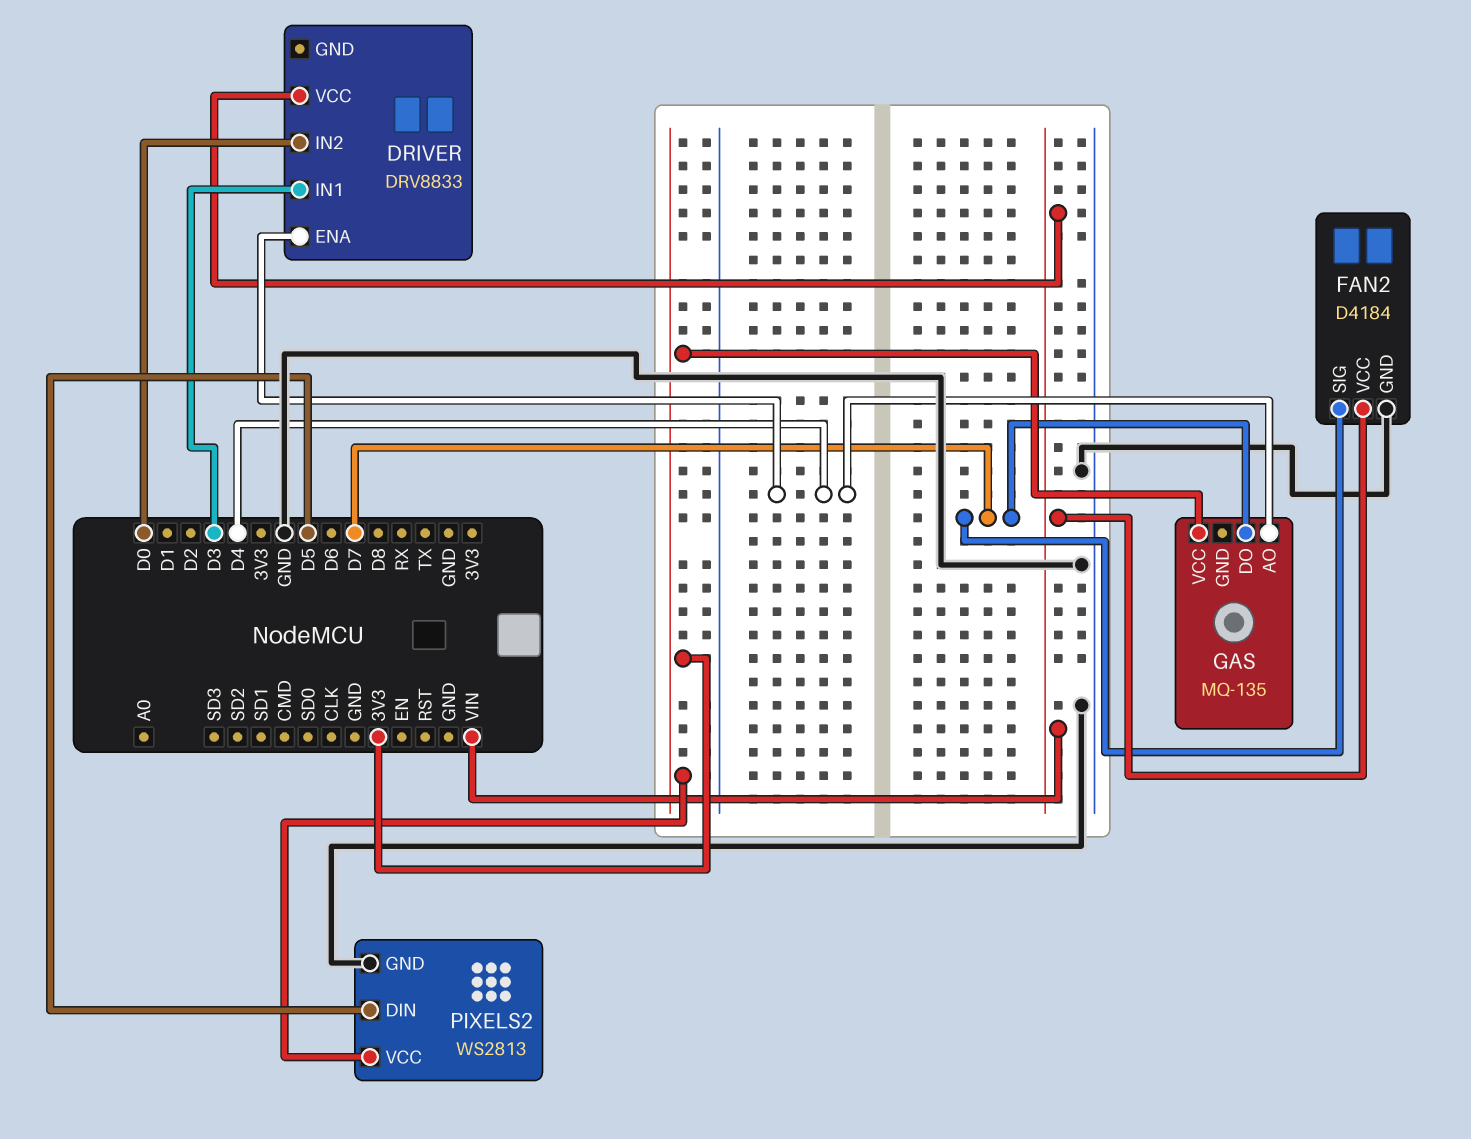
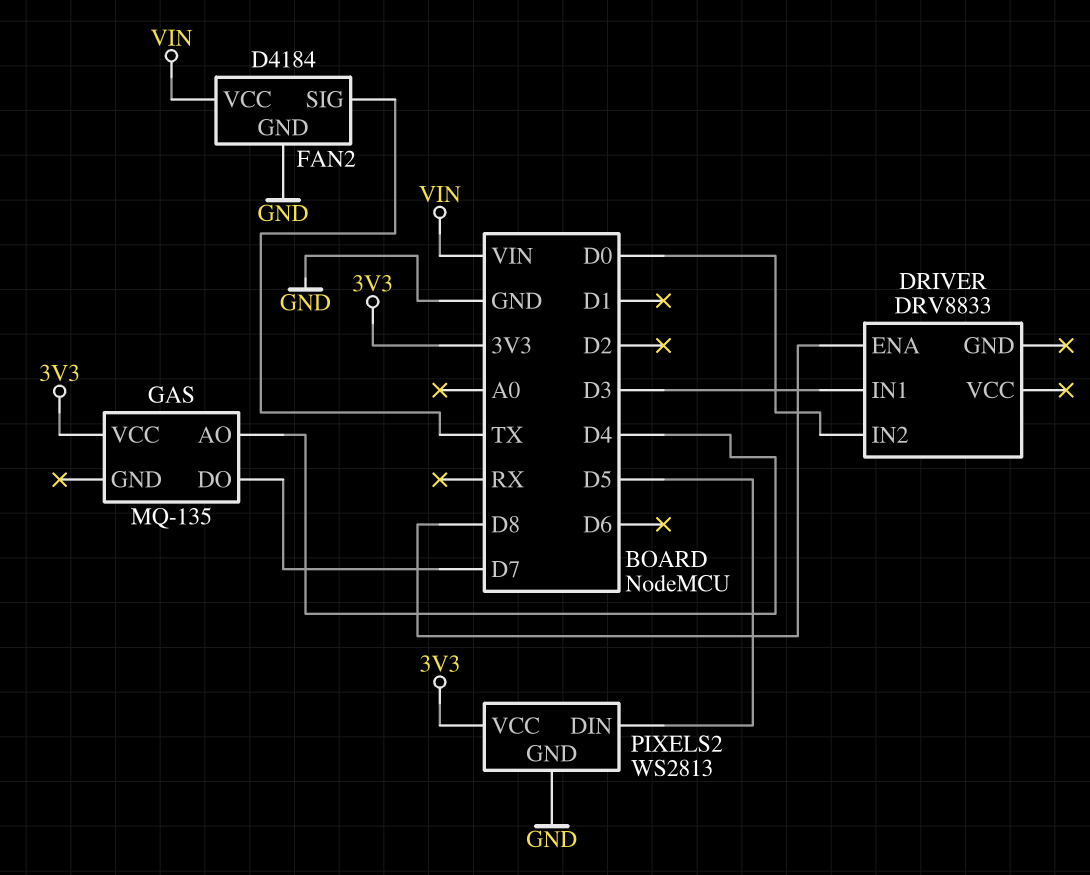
DRIVER pin ENA: D4 -> D8
DRIVER pin VCC: VIN -> none
FAN2 pin SIG: D7 -> TX

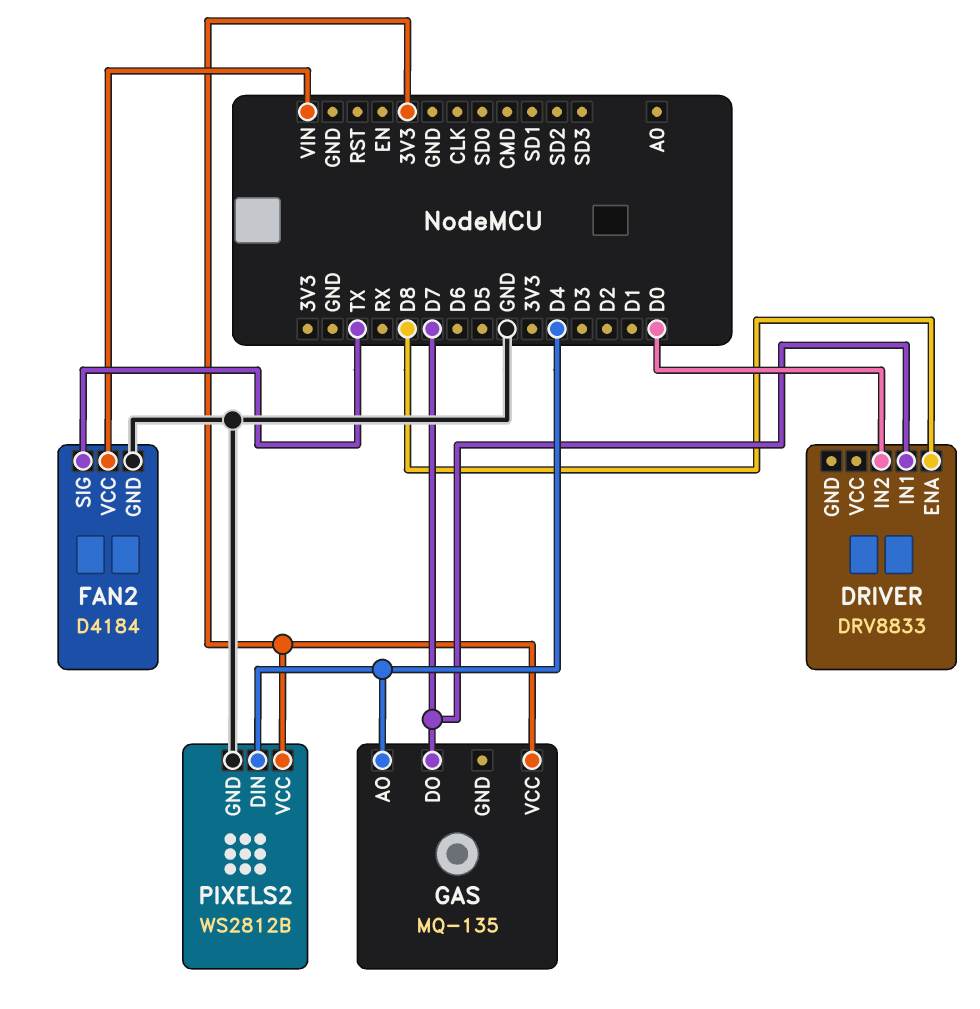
DRIVER pin IN1: D3 -> D7
PIXELS2: WS2813 -> WS2812B
PIXELS2 pin DIN: D5 -> D4

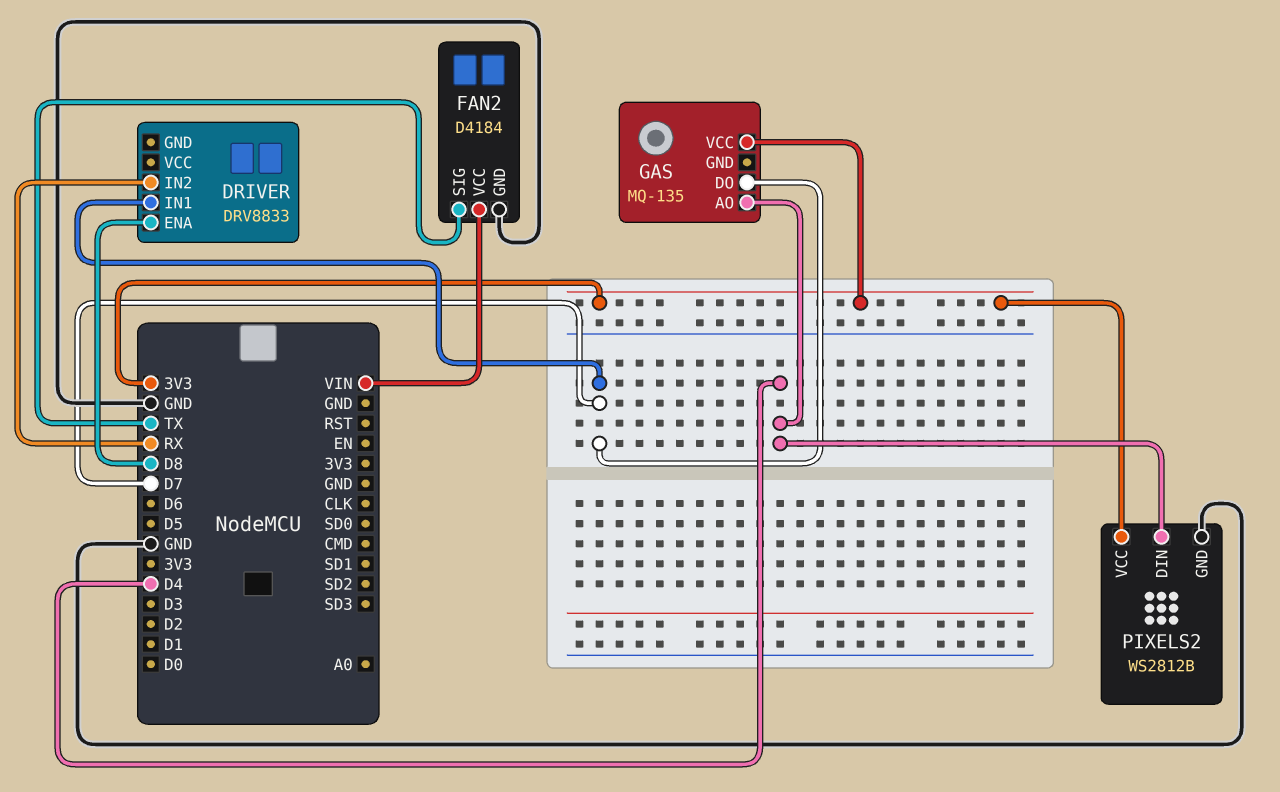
DRIVER pin IN2: D0 -> RX

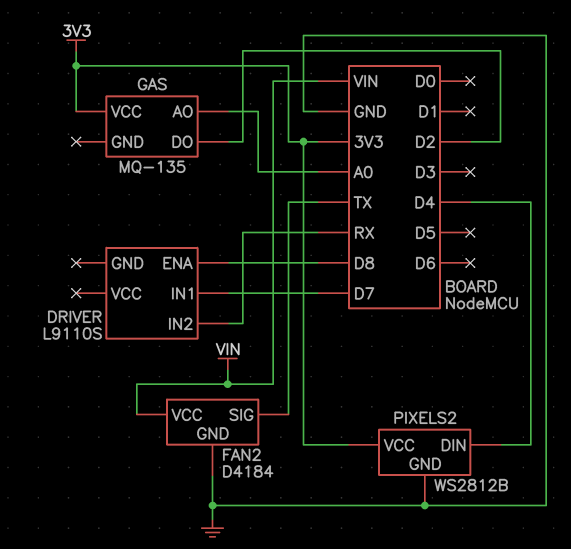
DRIVER: DRV8833 -> L9110S
GAS pin AO: D4 -> A0
GAS pin DO: D7 -> D2

